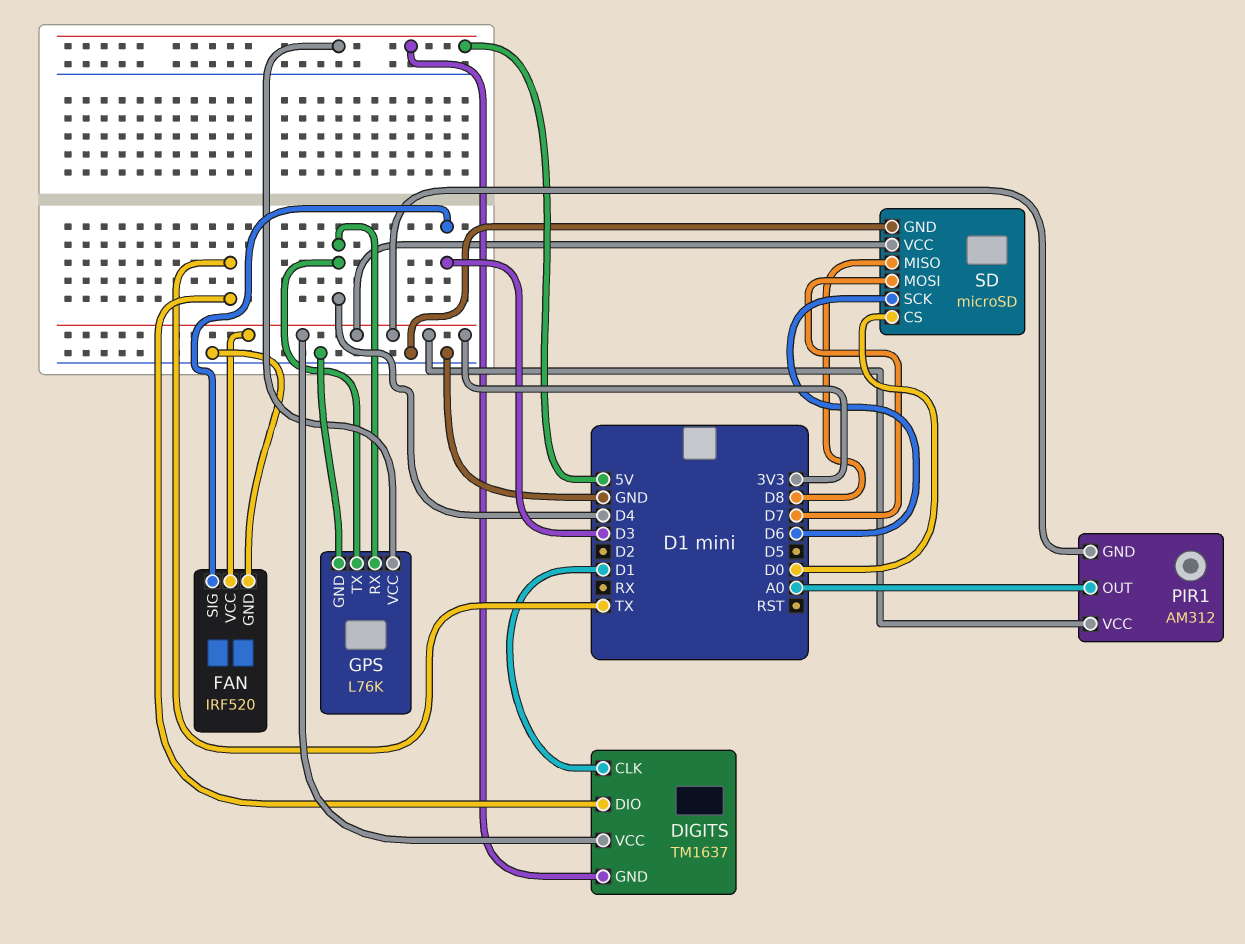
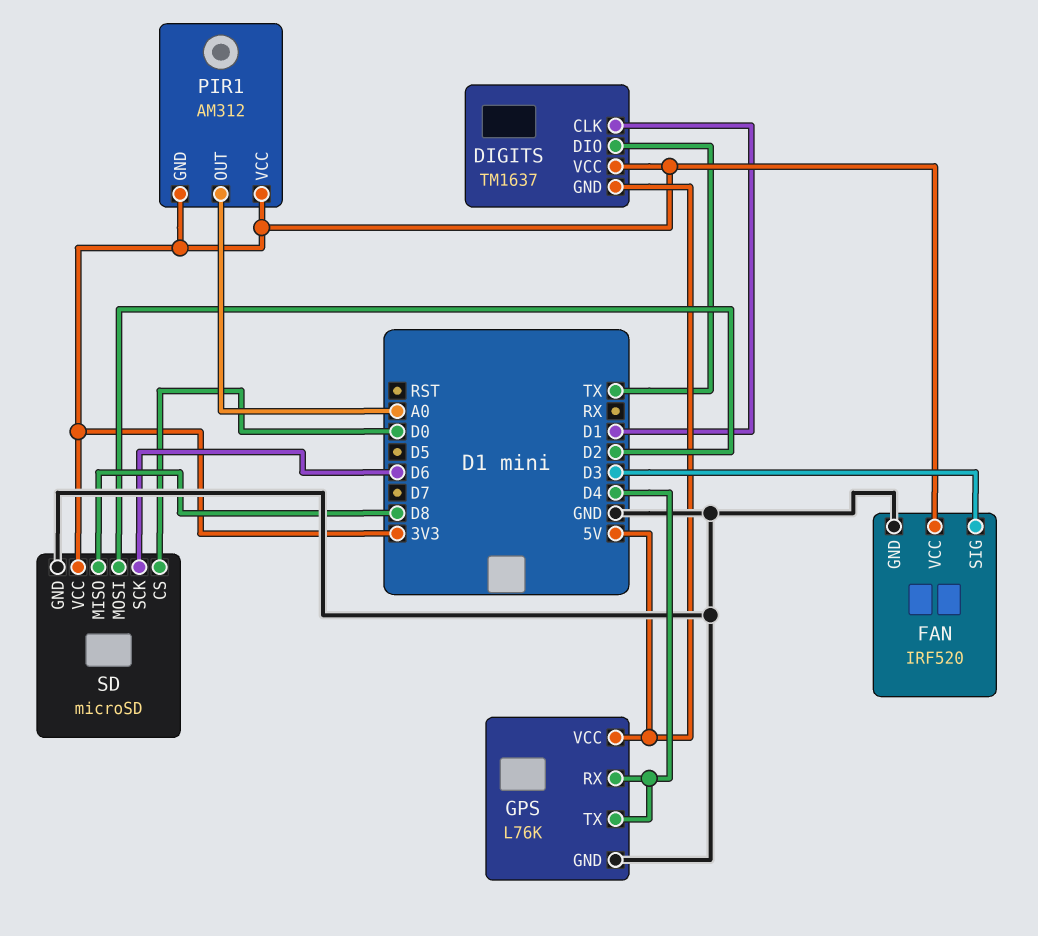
SD pin MOSI: D7 -> D2

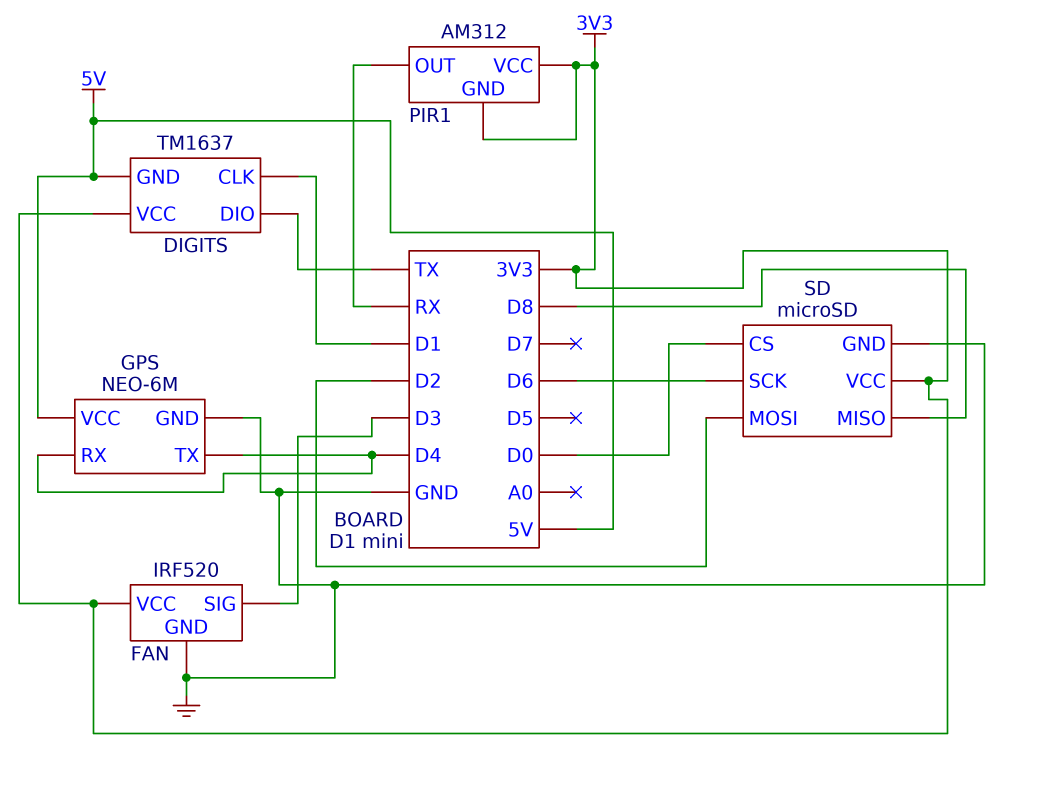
GPS: L76K -> NEO-6M
PIR1 pin OUT: A0 -> RX

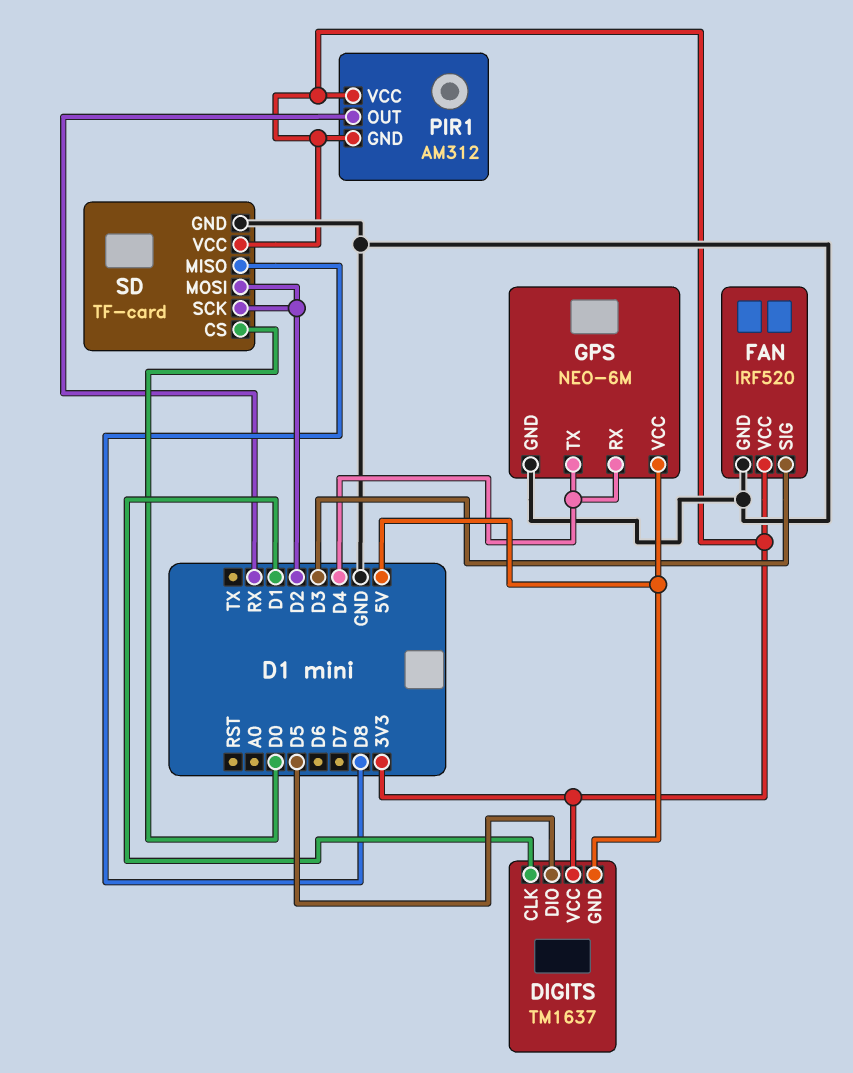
DIGITS pin DIO: TX -> D5
SD: microSD -> TF-card
SD pin SCK: D6 -> D2

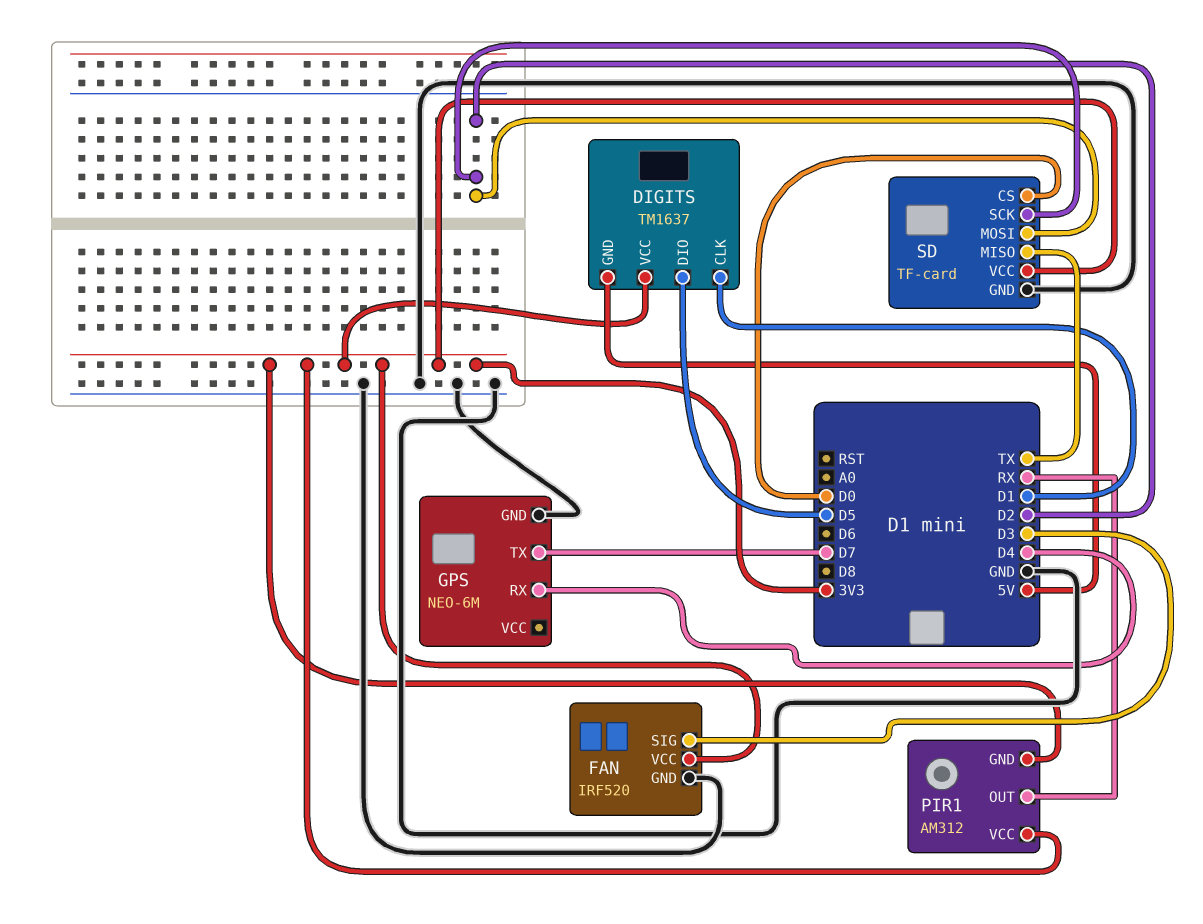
GPS pin TX: D4 -> D7
GPS pin VCC: 5V -> none
SD pin MISO: D8 -> TX

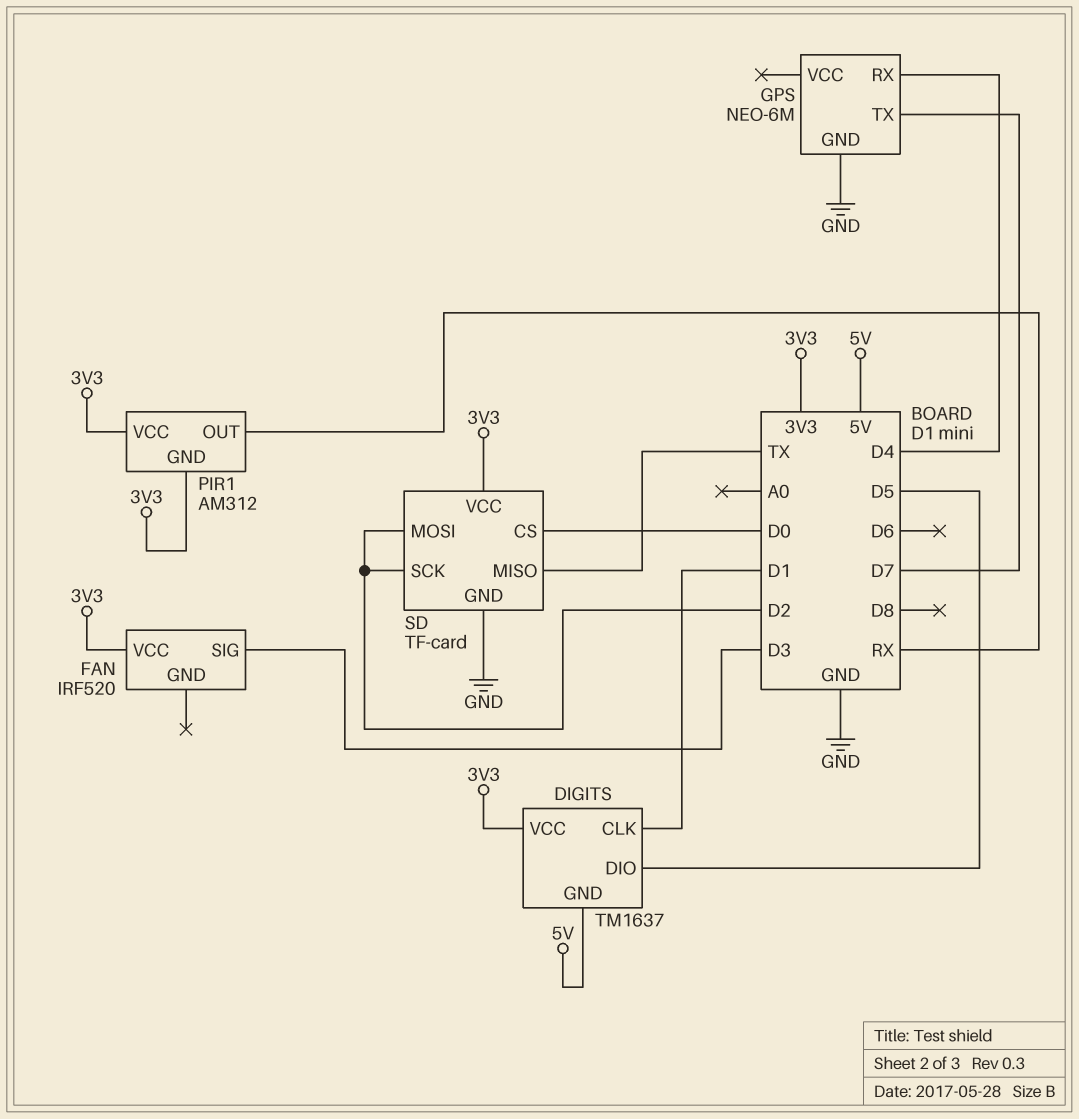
FAN pin GND: GND -> none

